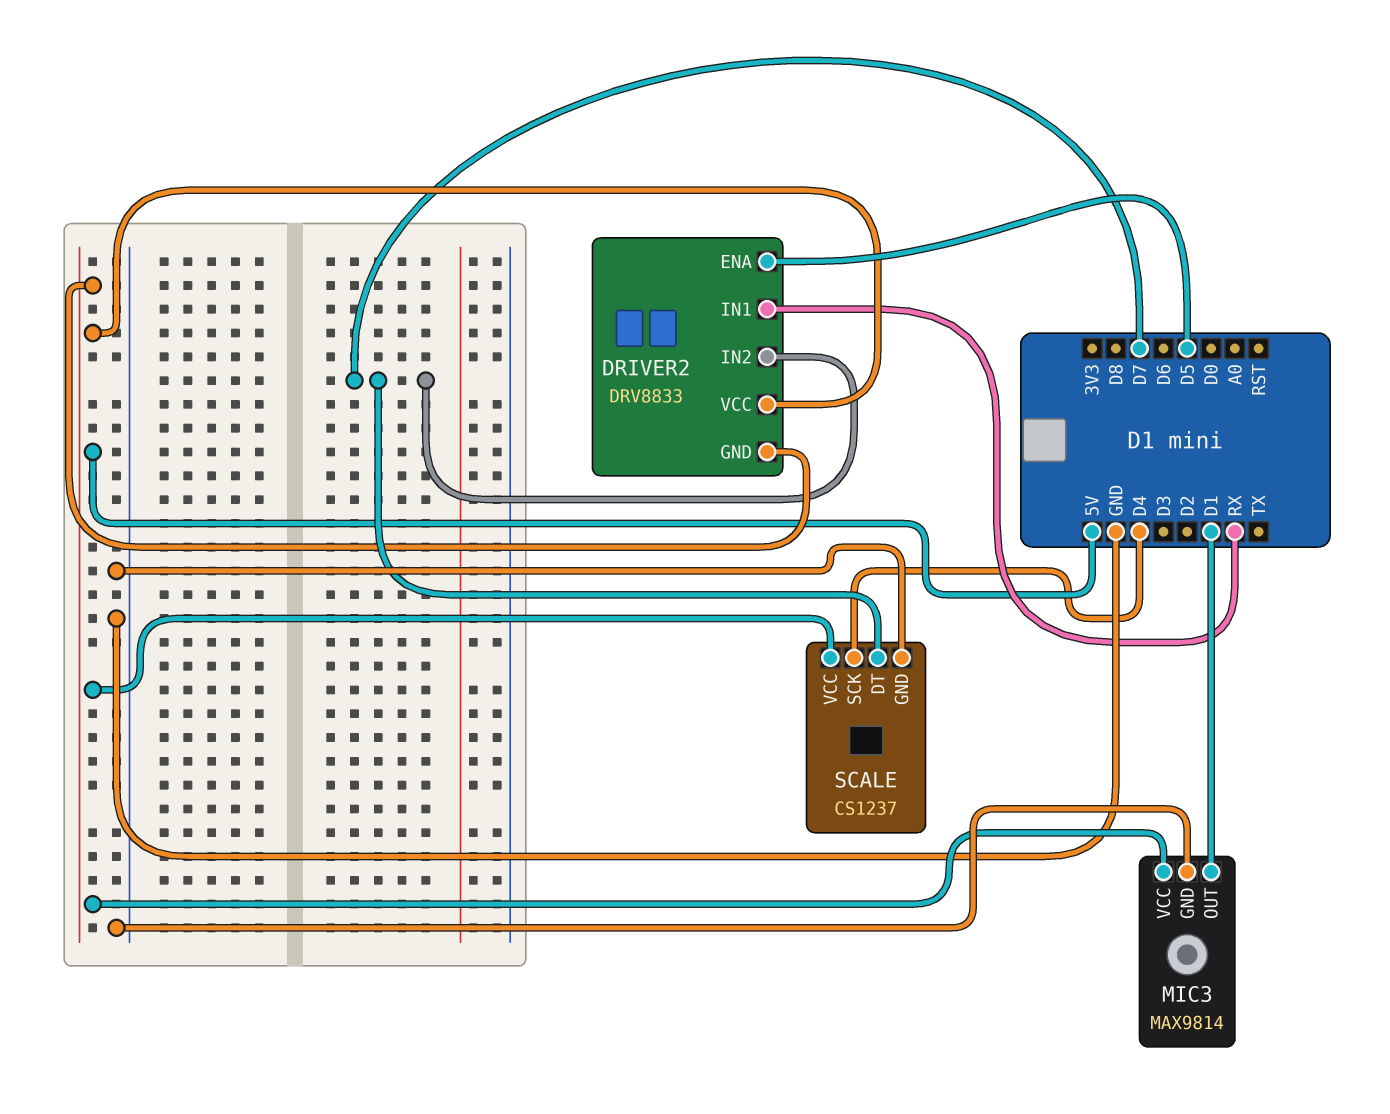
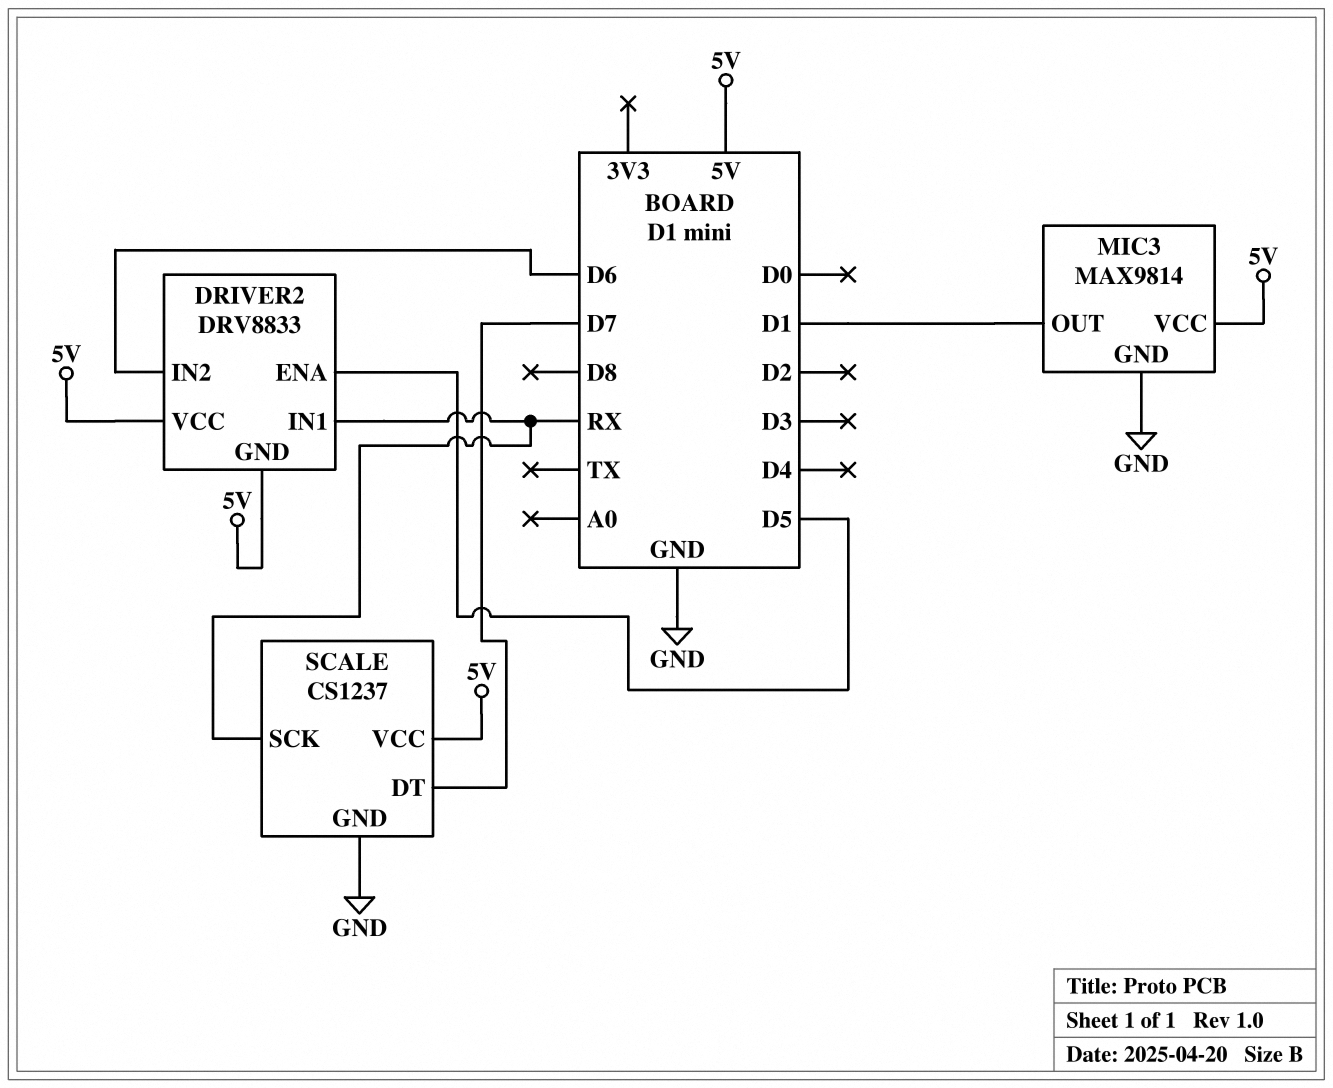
DRIVER2 pin IN2: D7 -> D6
SCALE pin SCK: D4 -> RX

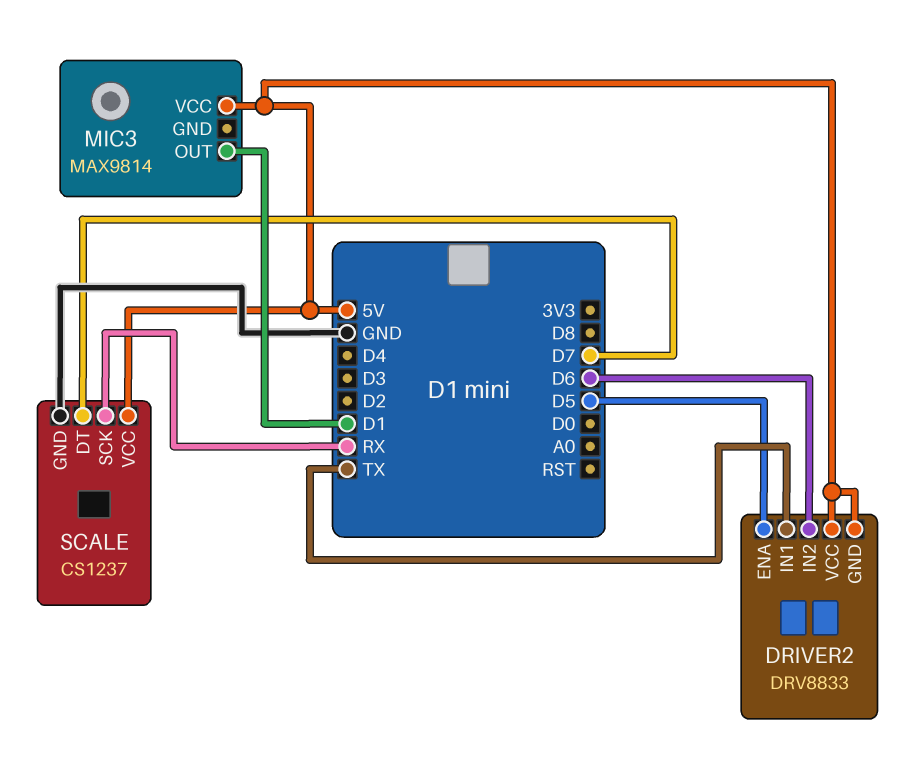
DRIVER2 pin IN1: RX -> TX
MIC3 pin GND: GND -> none

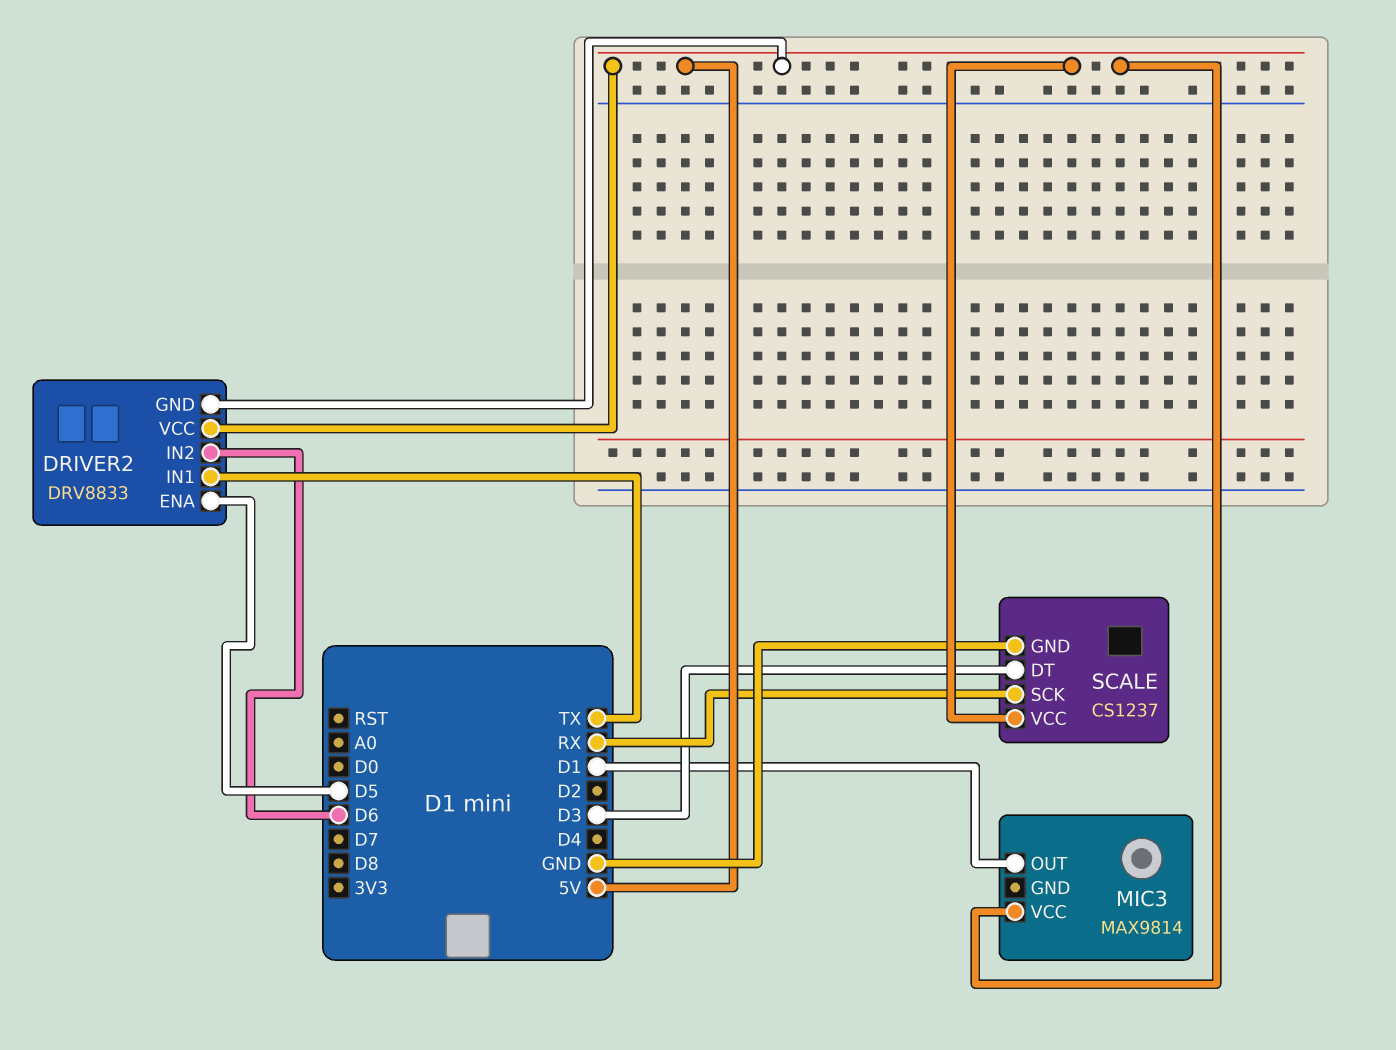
SCALE pin DT: D7 -> D3

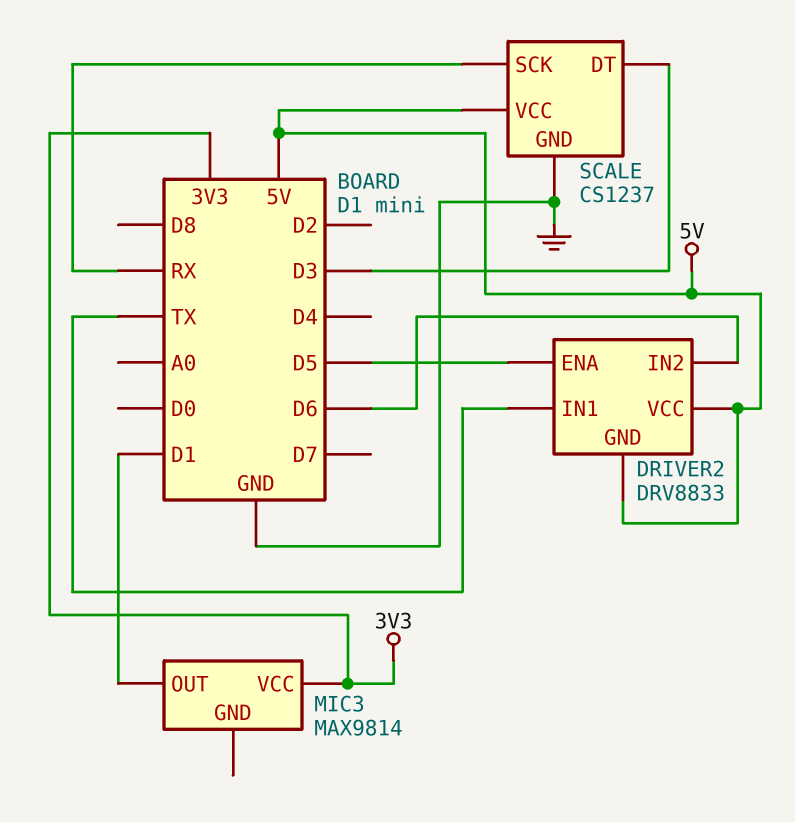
MIC3 pin VCC: 5V -> 3V3

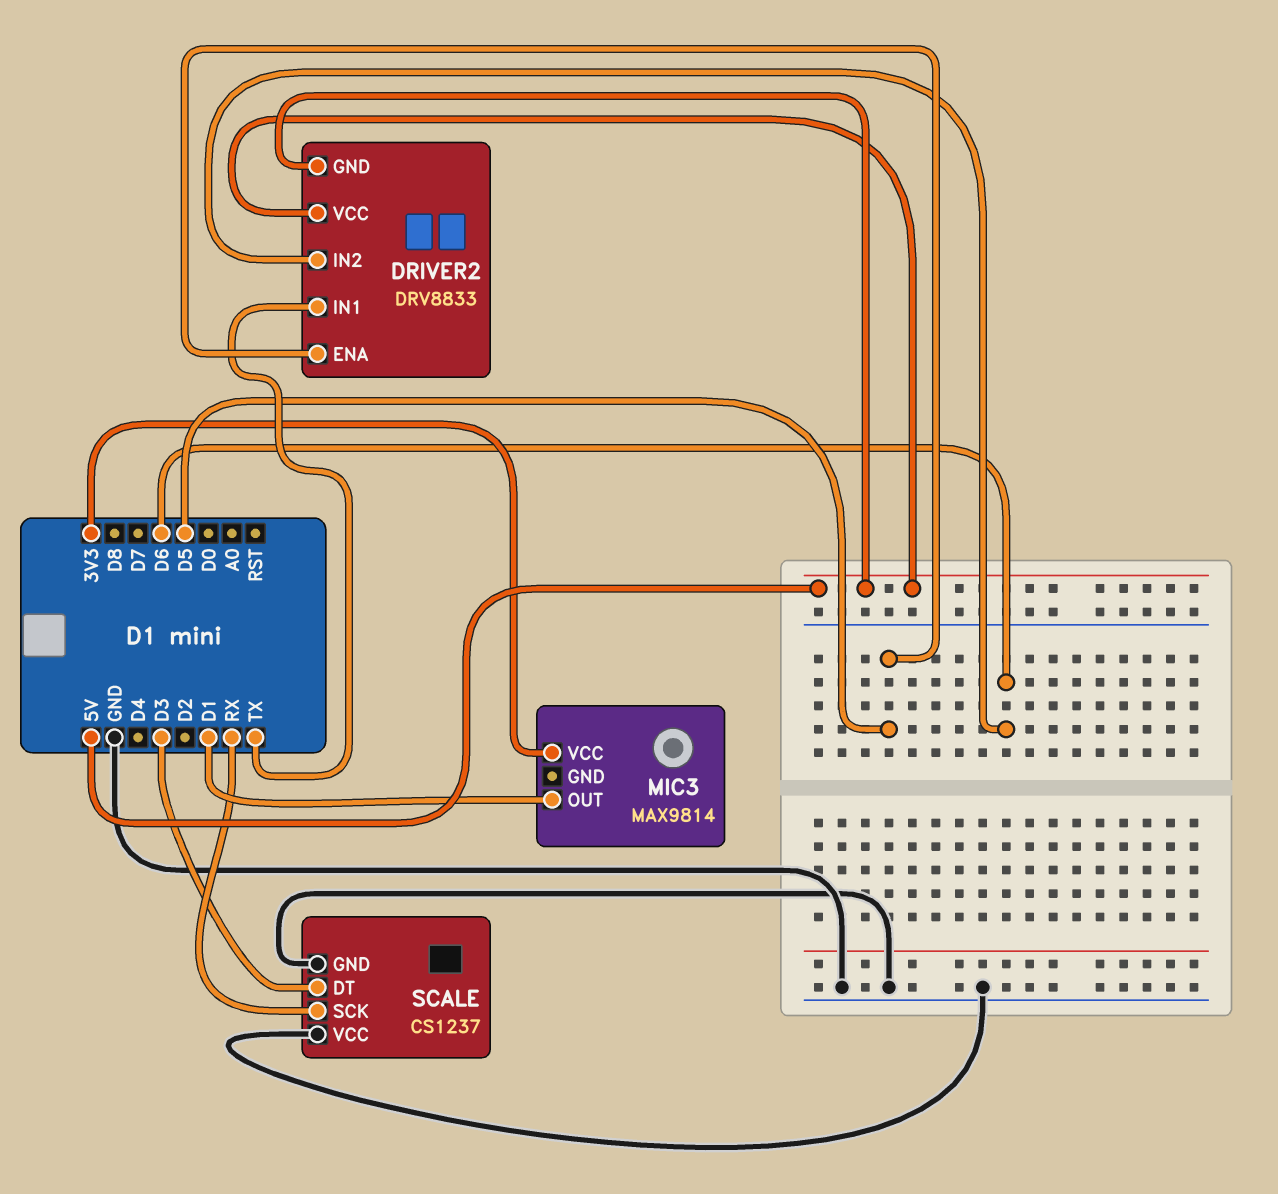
SCALE pin VCC: 5V -> GND

